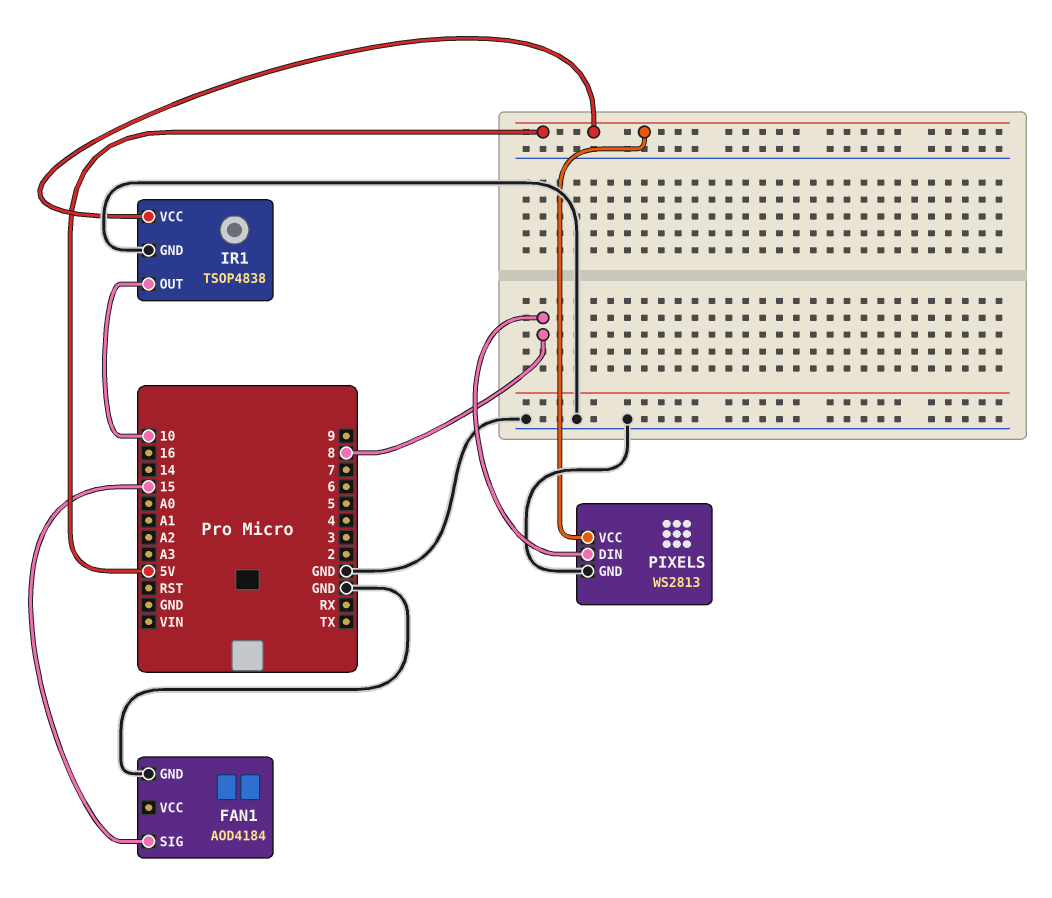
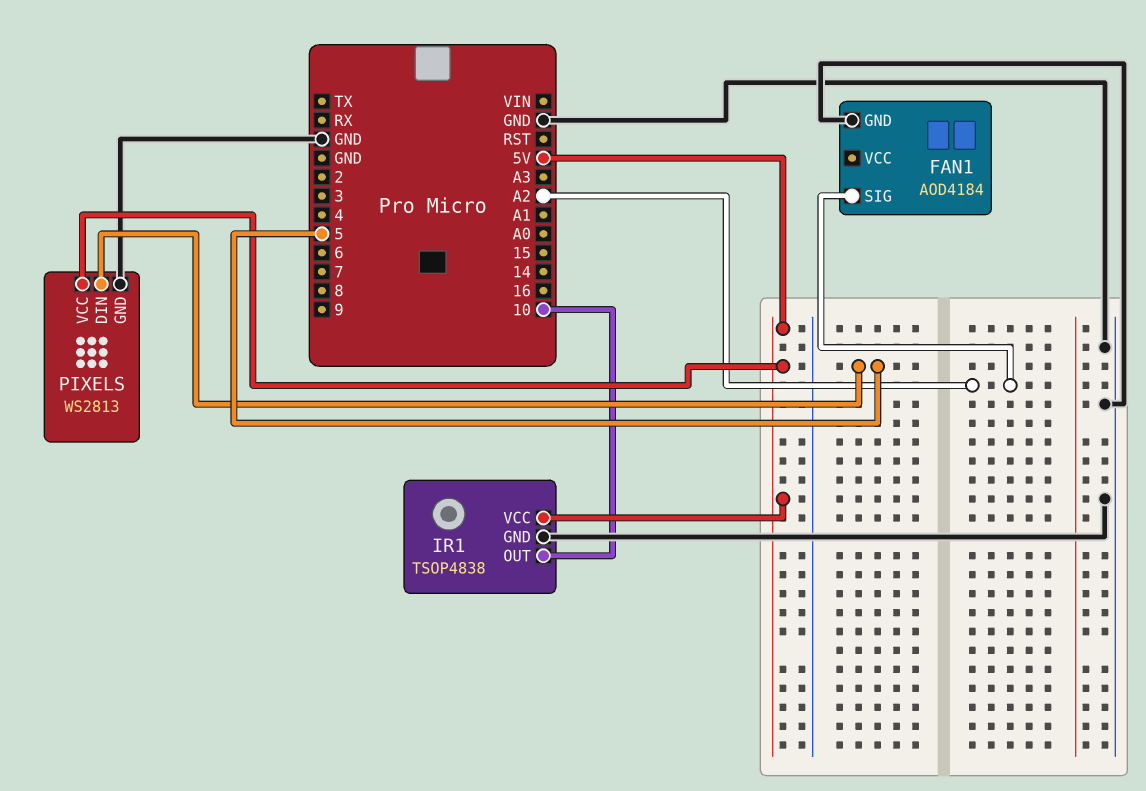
FAN1 pin SIG: 15 -> A2
PIXELS pin DIN: 8 -> 5

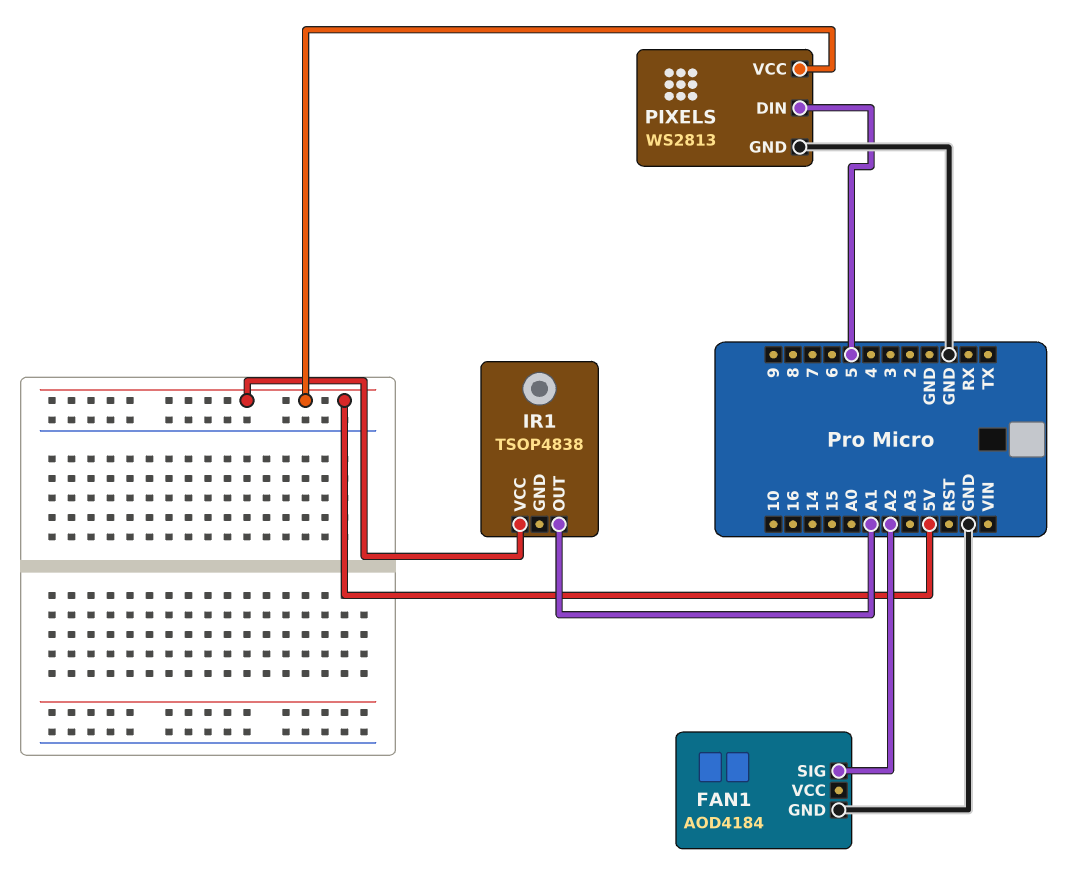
IR1 pin GND: GND -> none
IR1 pin OUT: 10 -> A1

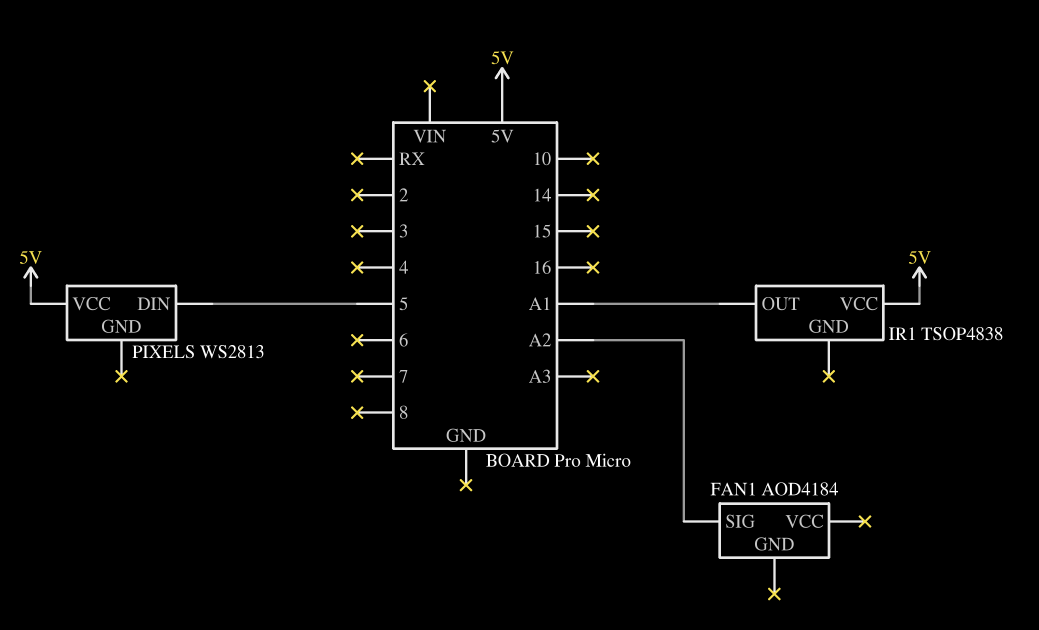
FAN1 pin GND: GND -> none
PIXELS pin GND: GND -> none

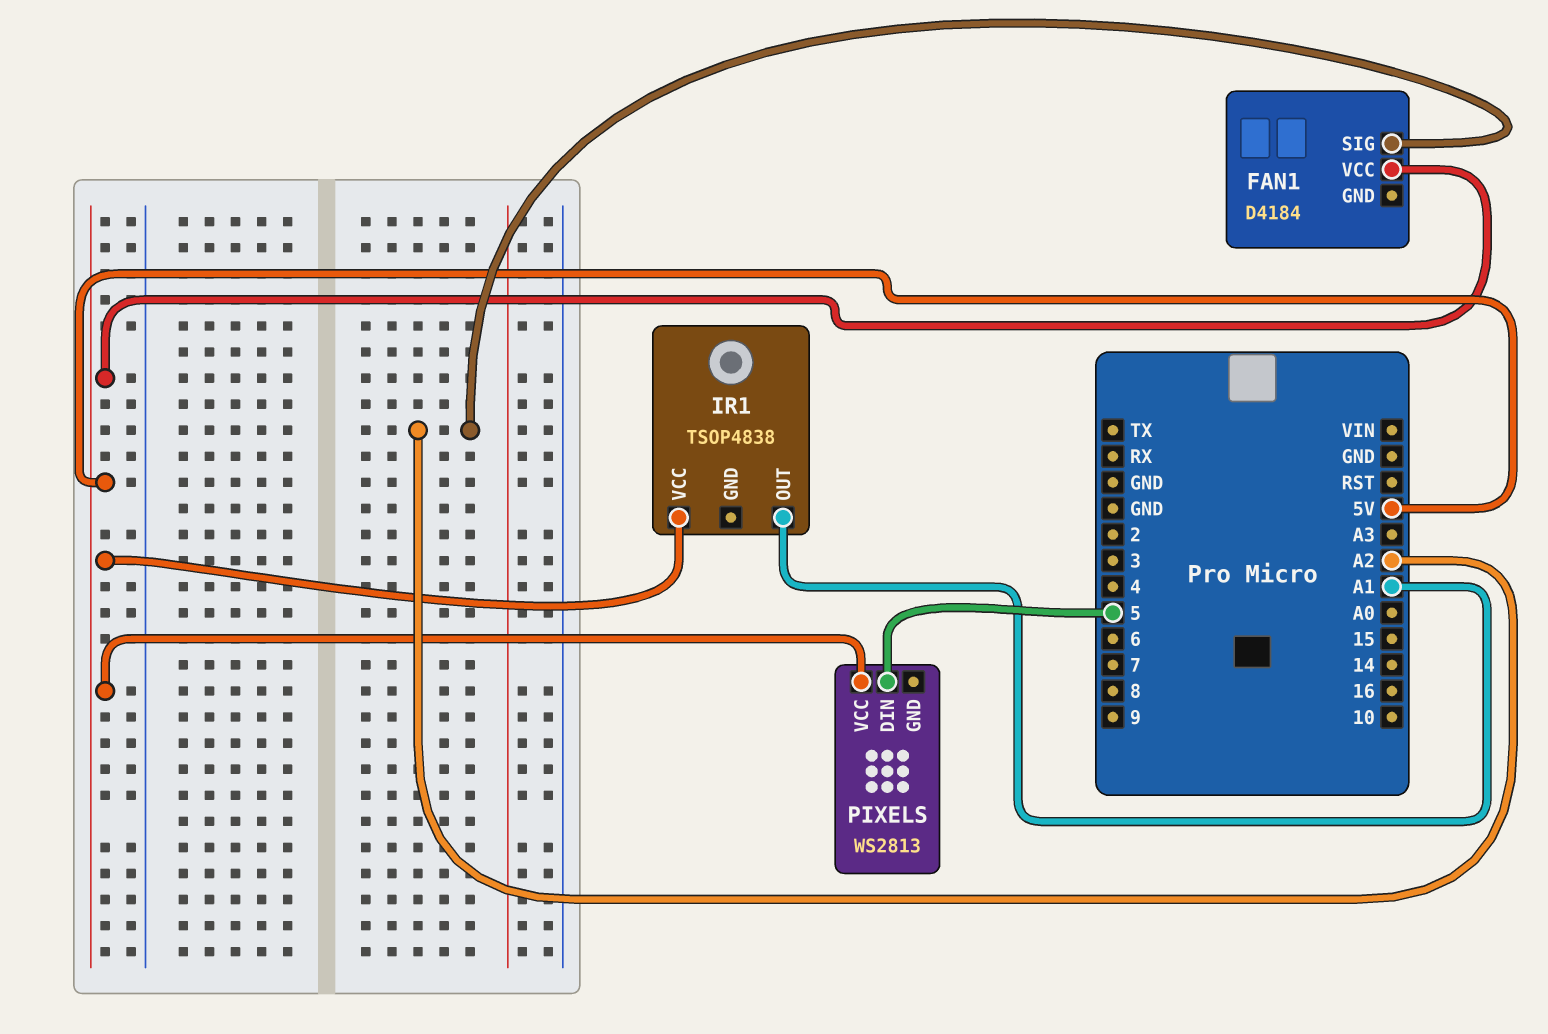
FAN1: AOD4184 -> D4184
FAN1 pin VCC: none -> 5V

